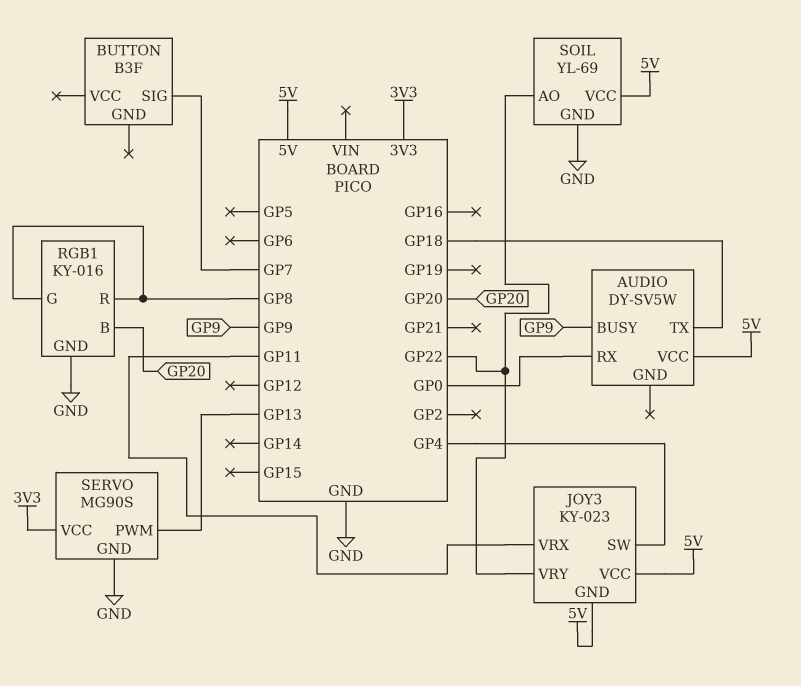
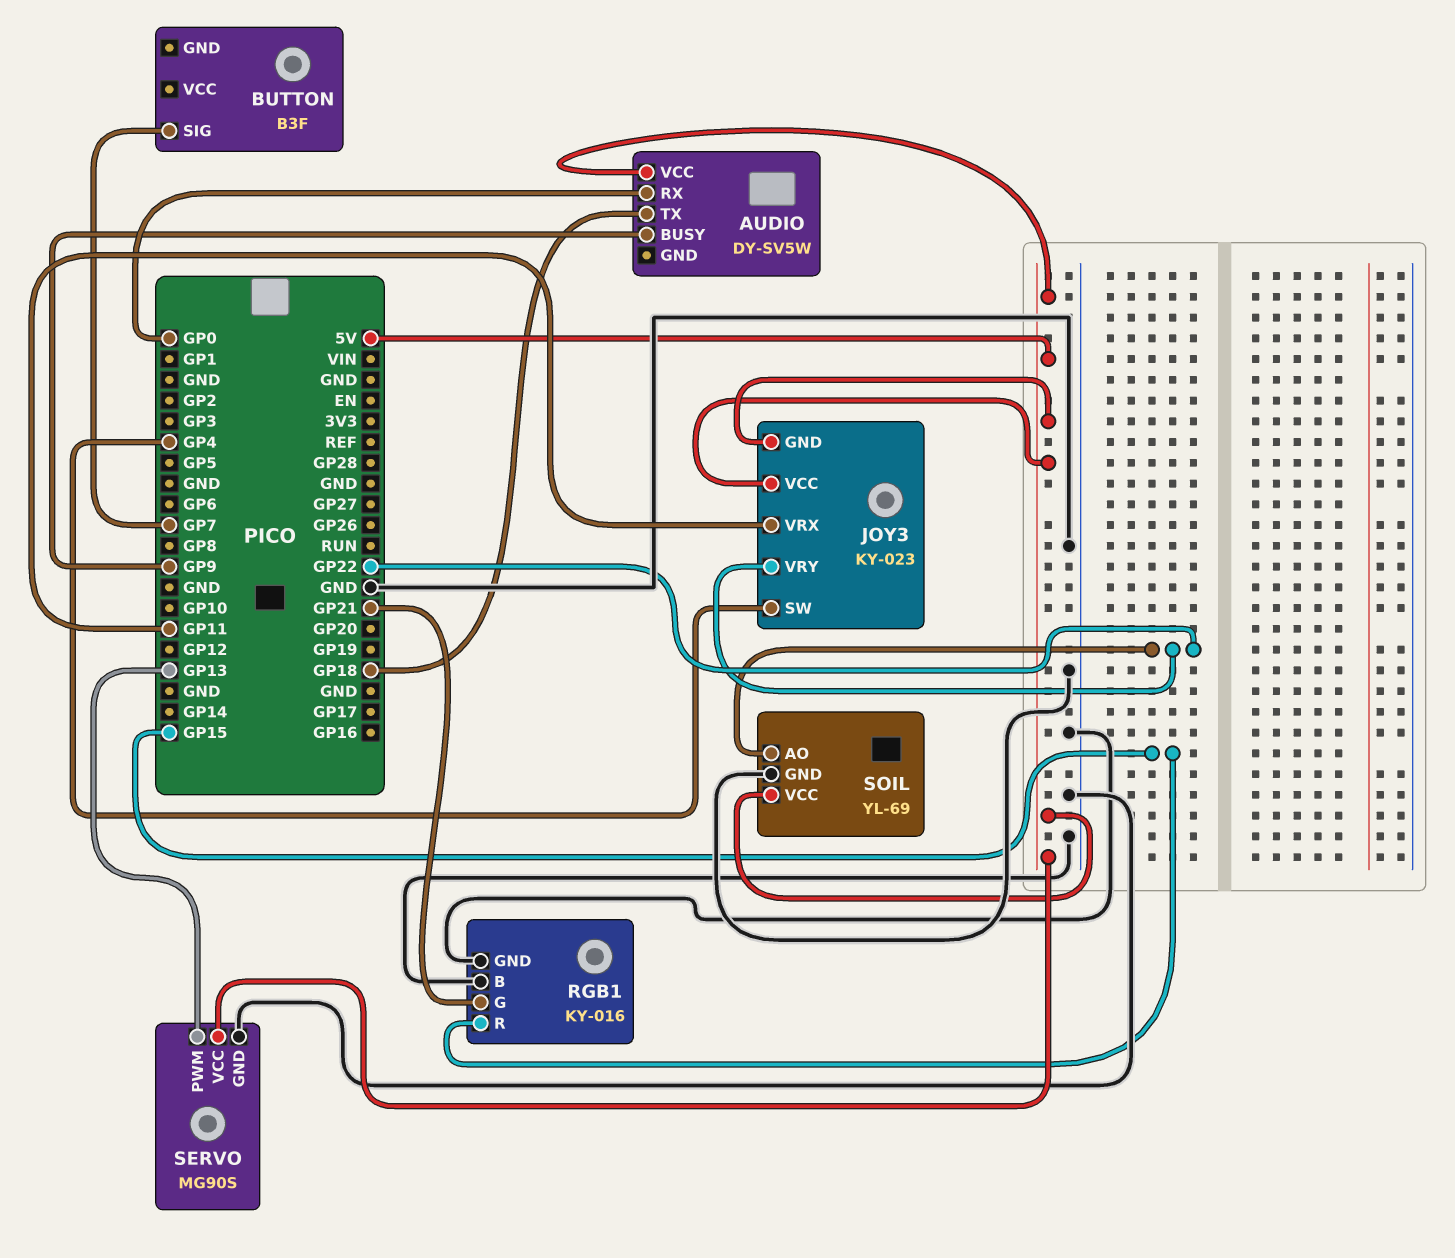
RGB1 pin B: GP20 -> GND
RGB1 pin G: GP8 -> GP21
RGB1 pin R: GP8 -> GP15
SERVO pin VCC: 3V3 -> 5V

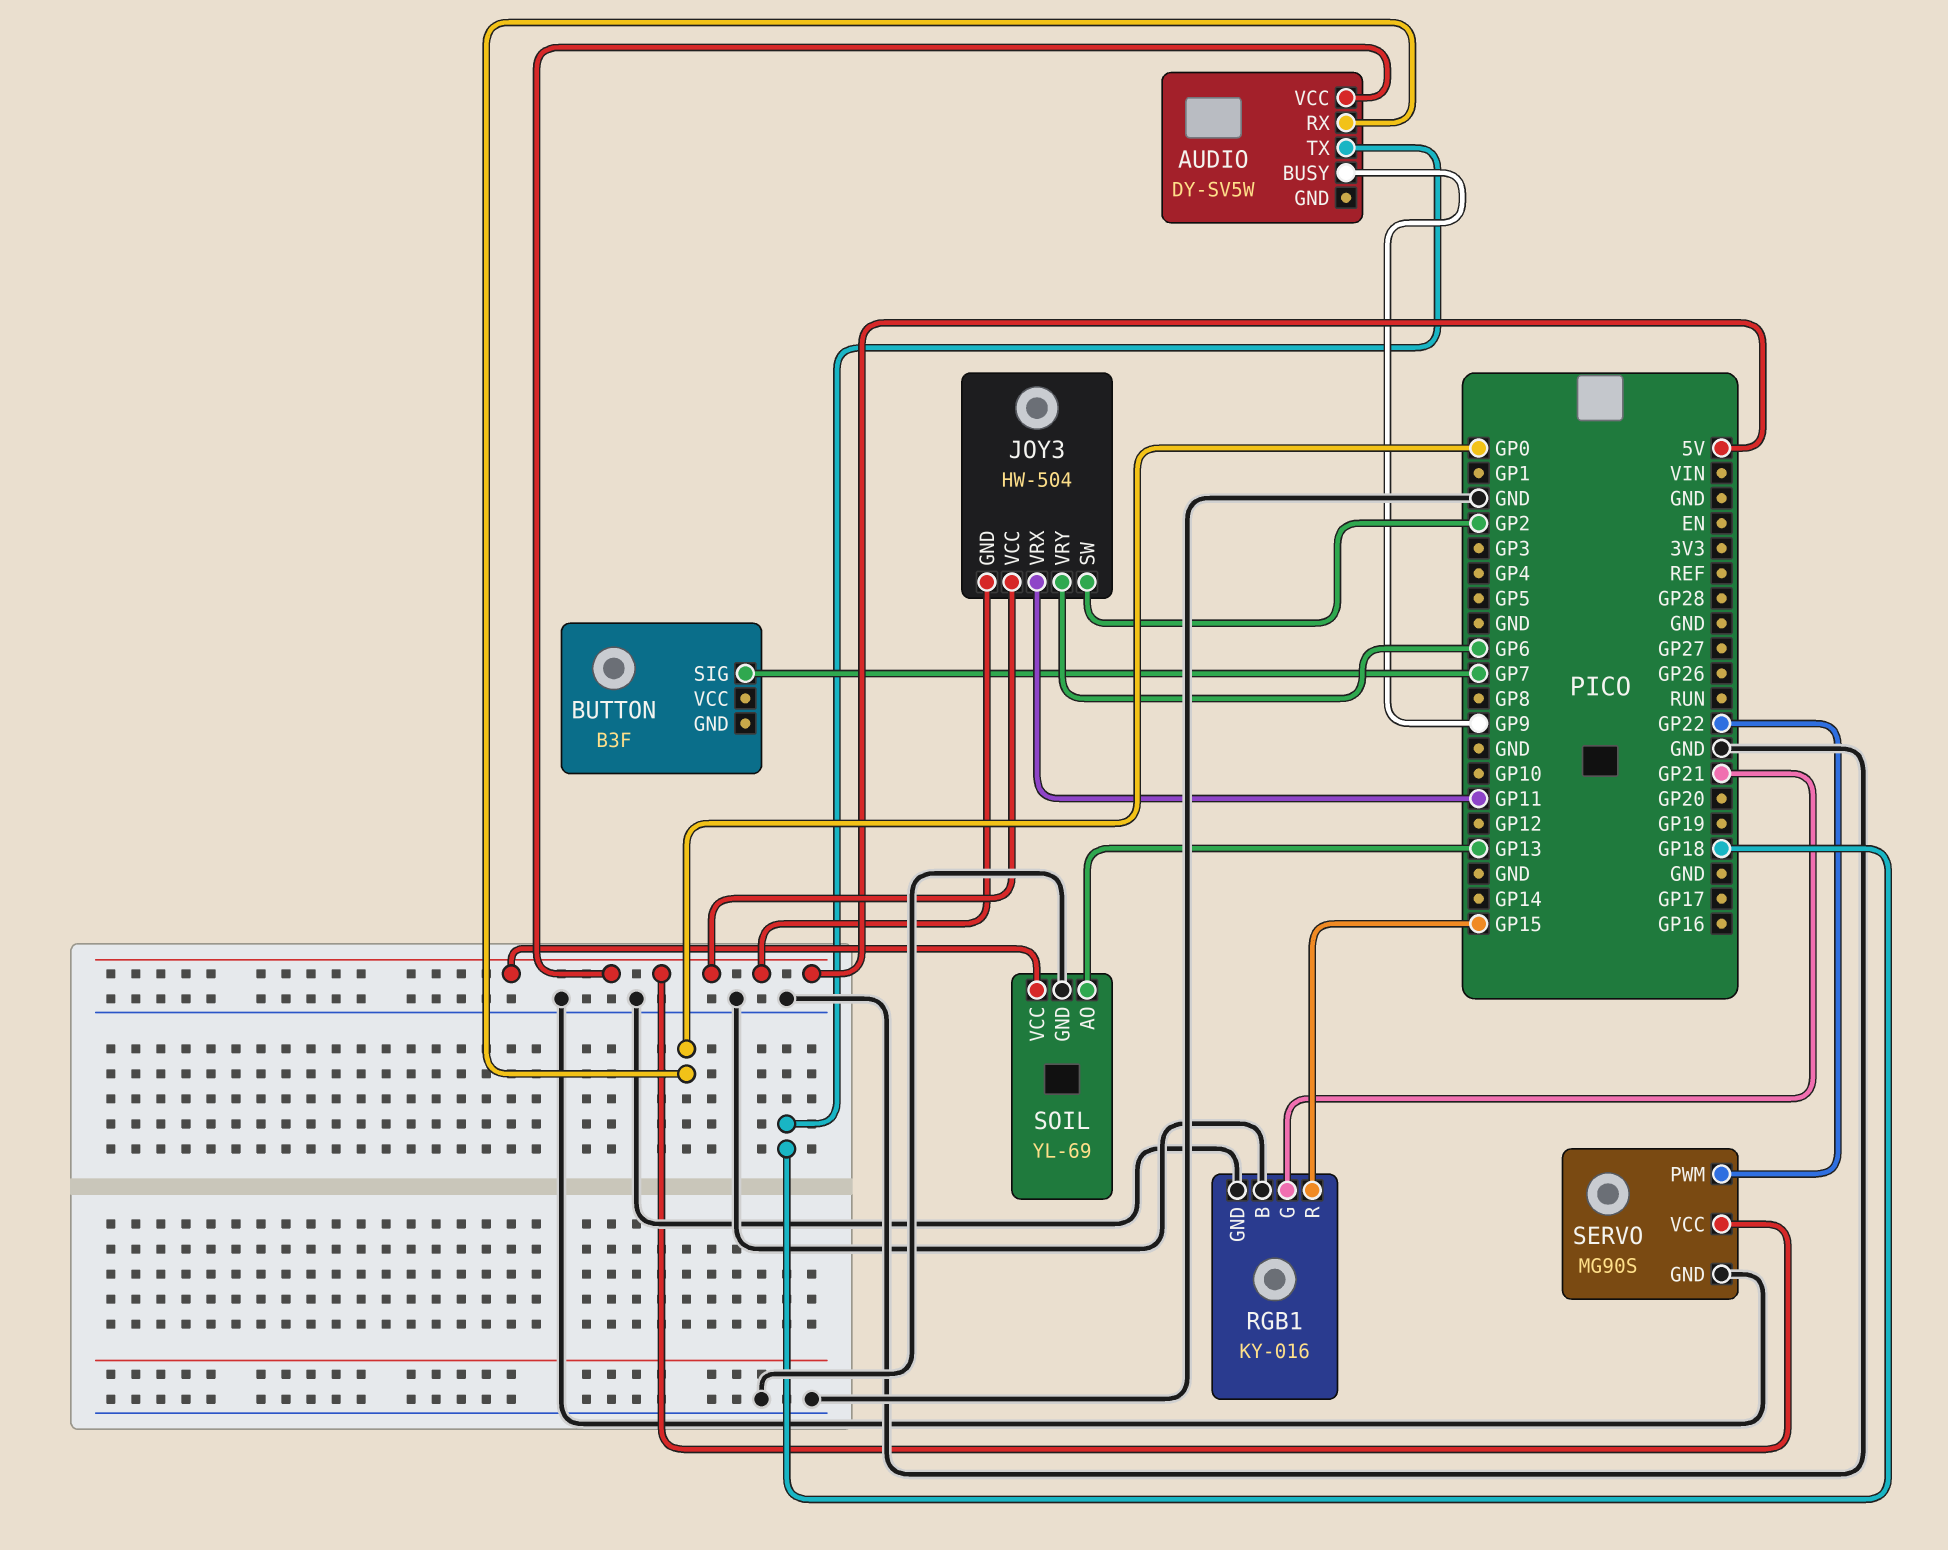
JOY3: KY-023 -> HW-504
JOY3 pin SW: GP4 -> GP2
JOY3 pin VRY: GP22 -> GP6
SERVO pin PWM: GP13 -> GP22
SOIL pin AO: GP22 -> GP13

